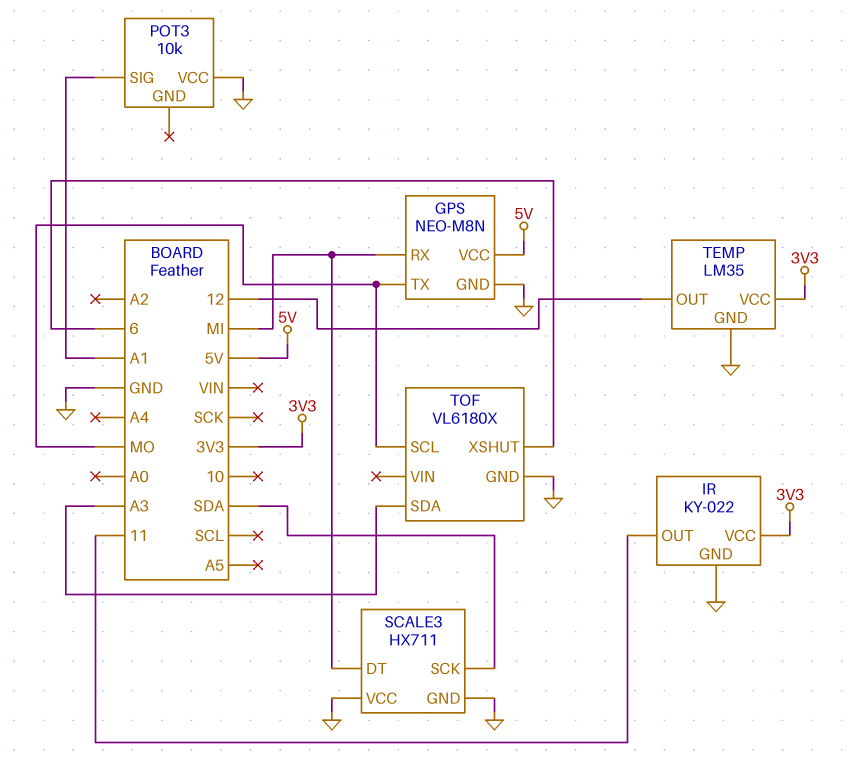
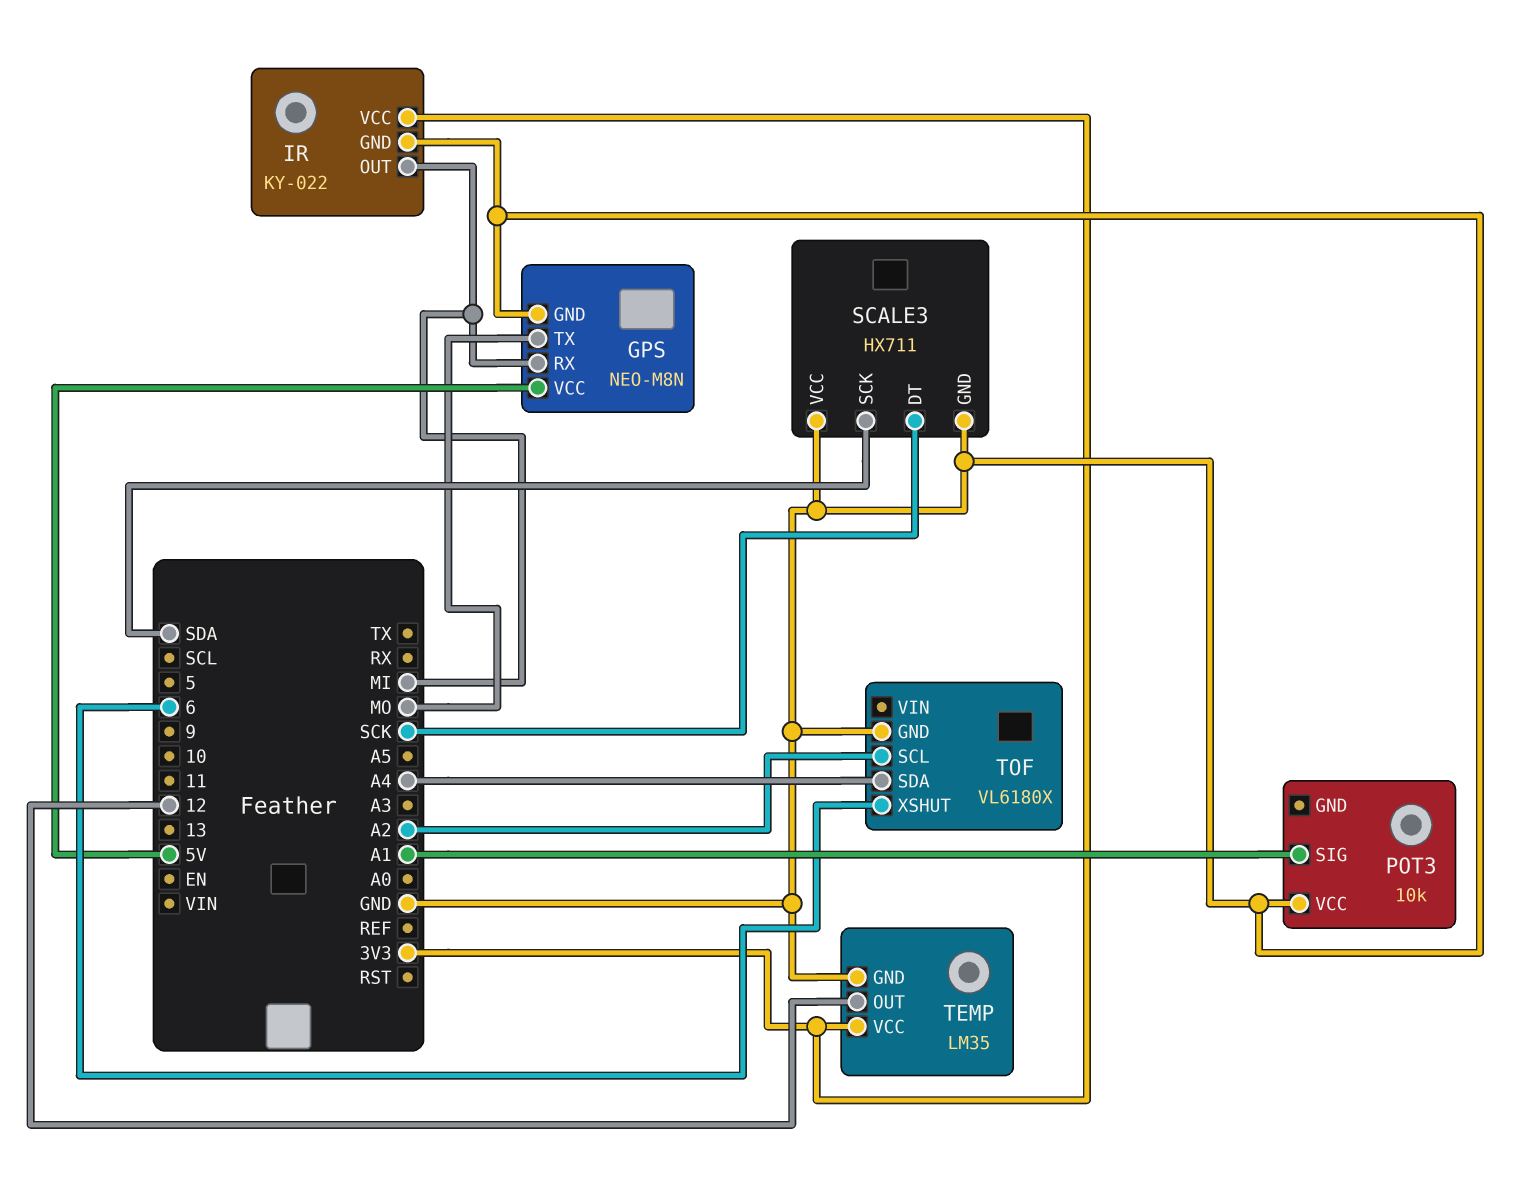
IR pin OUT: 11 -> MI
SCALE3 pin DT: MI -> SCK
TOF pin SCL: MO -> A2
TOF pin SDA: A3 -> A4

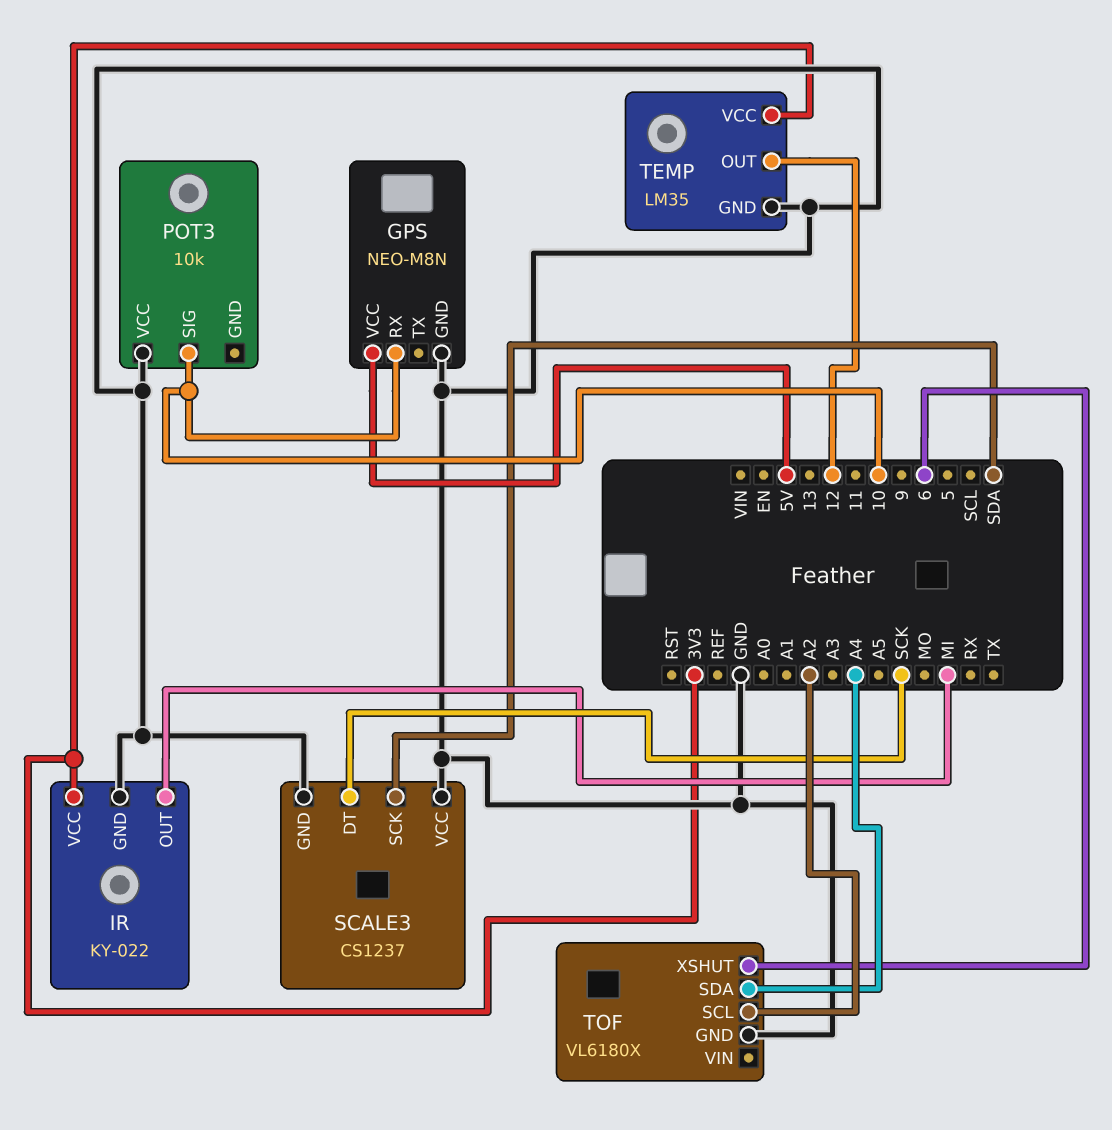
GPS pin RX: MI -> 10
GPS pin TX: MO -> none
POT3 pin SIG: A1 -> 10
SCALE3: HX711 -> CS1237

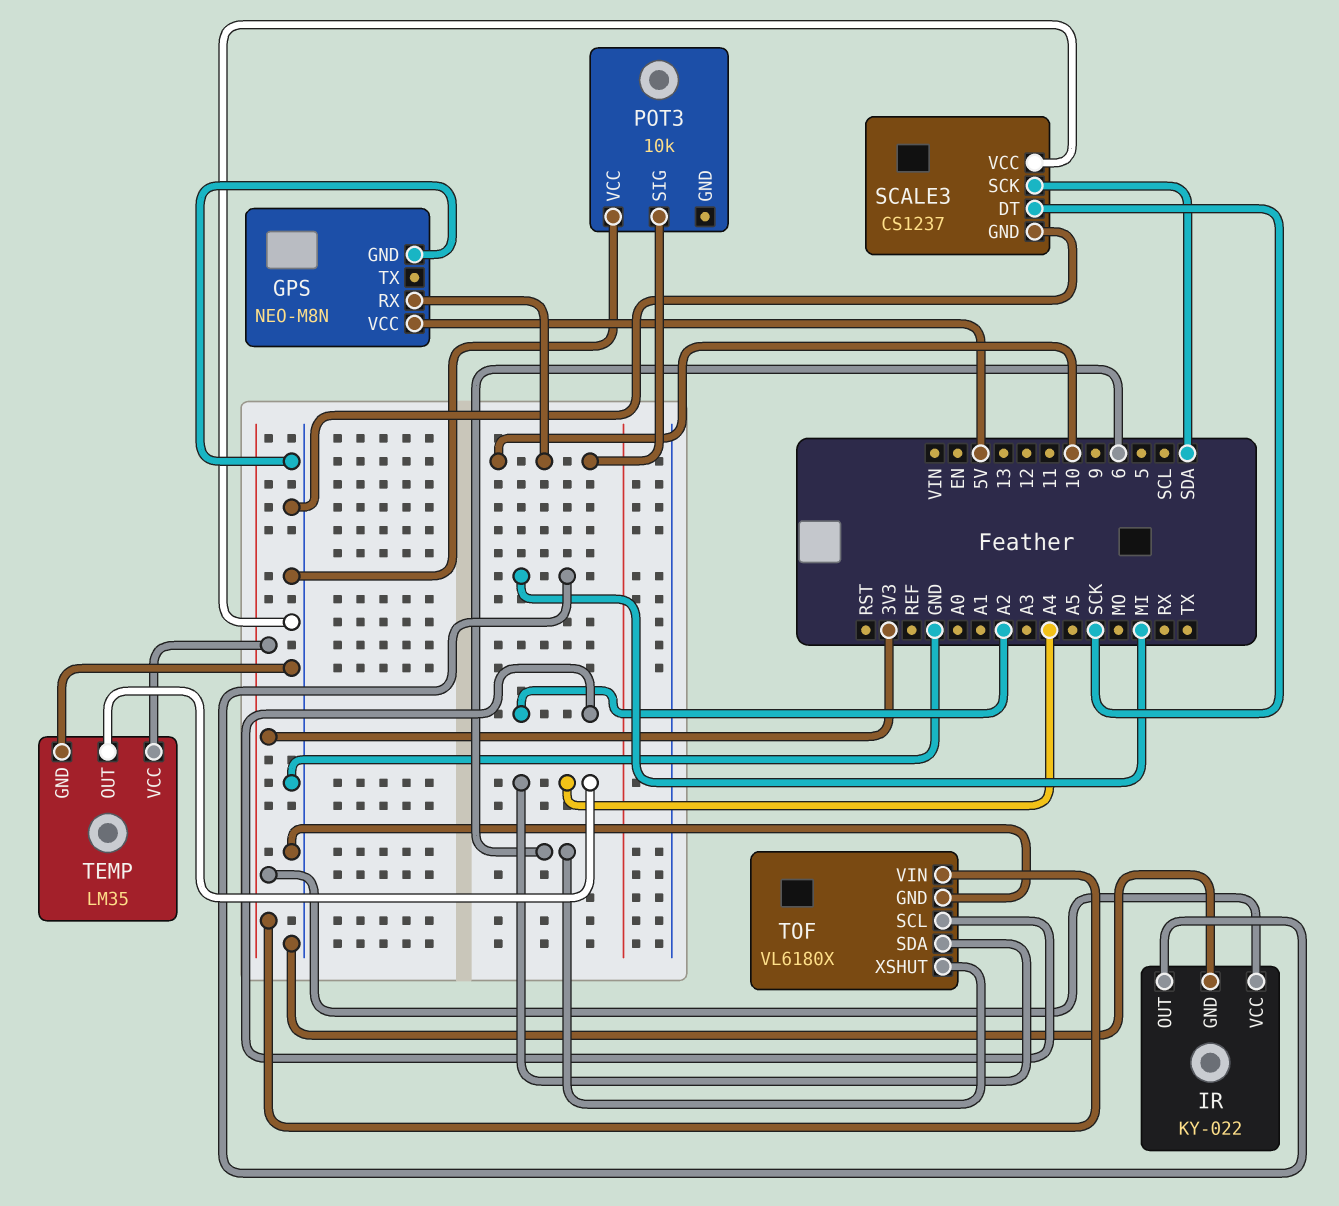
TEMP pin OUT: 12 -> A4
TOF pin VIN: none -> 3V3

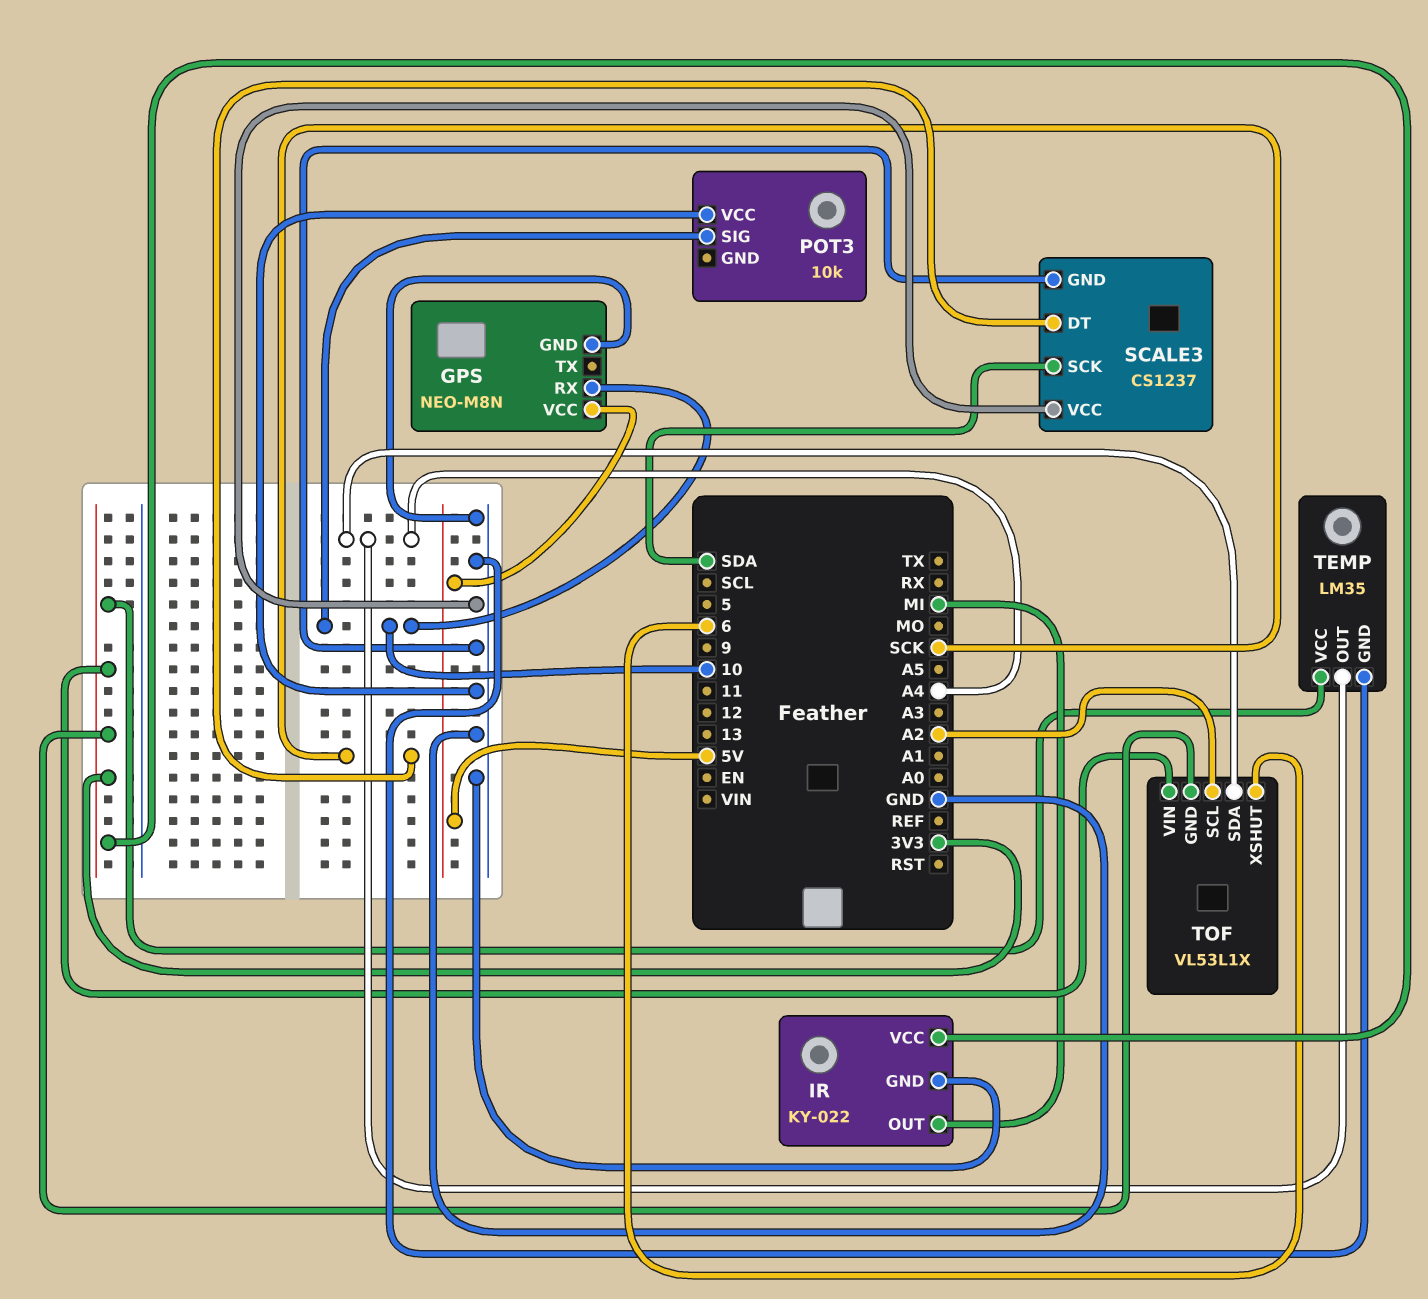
TOF: VL6180X -> VL53L1X
TOF pin GND: GND -> 3V3

